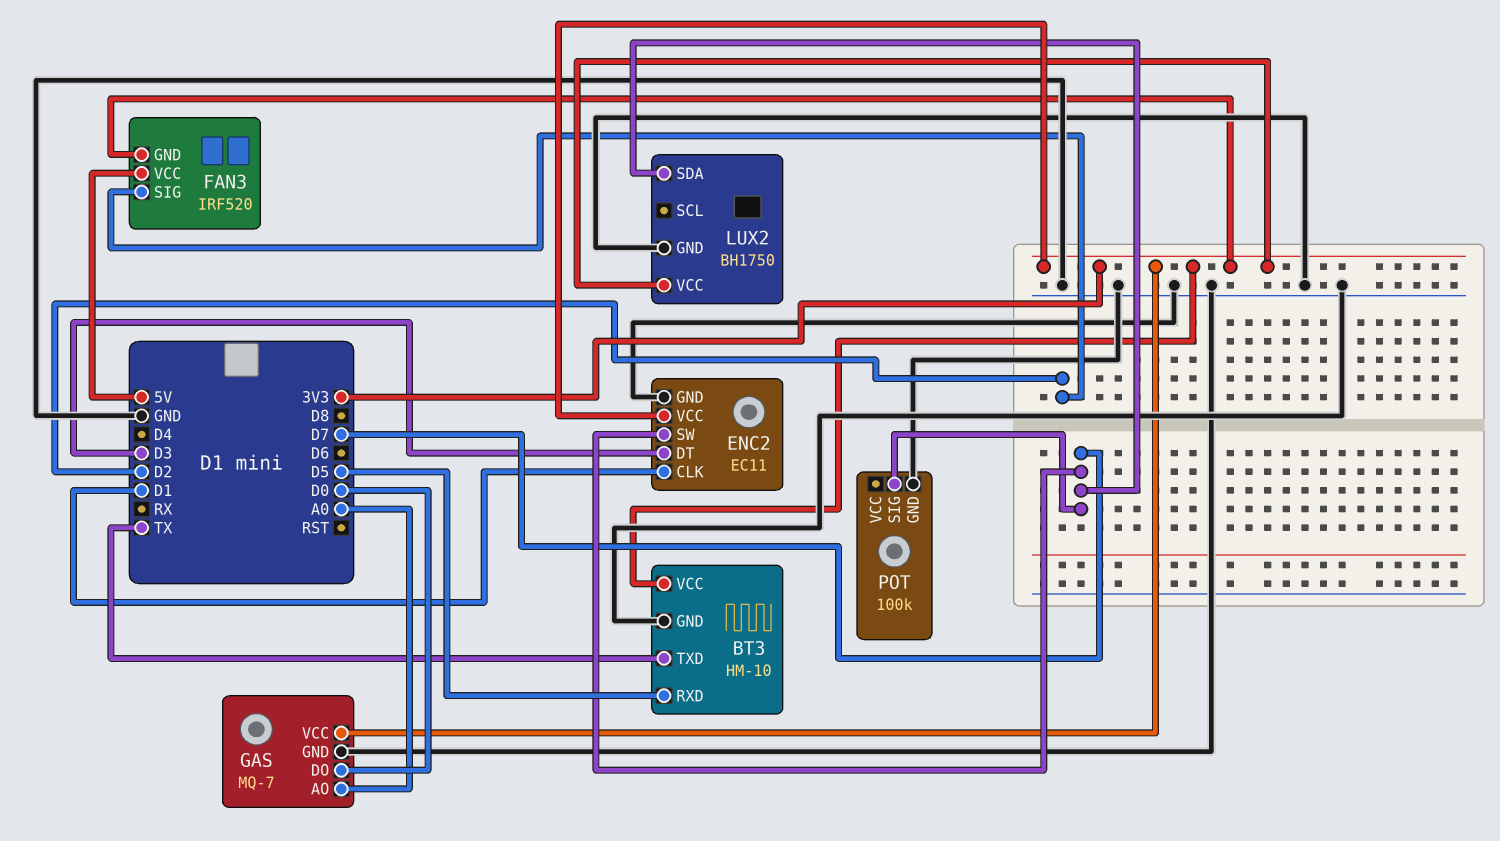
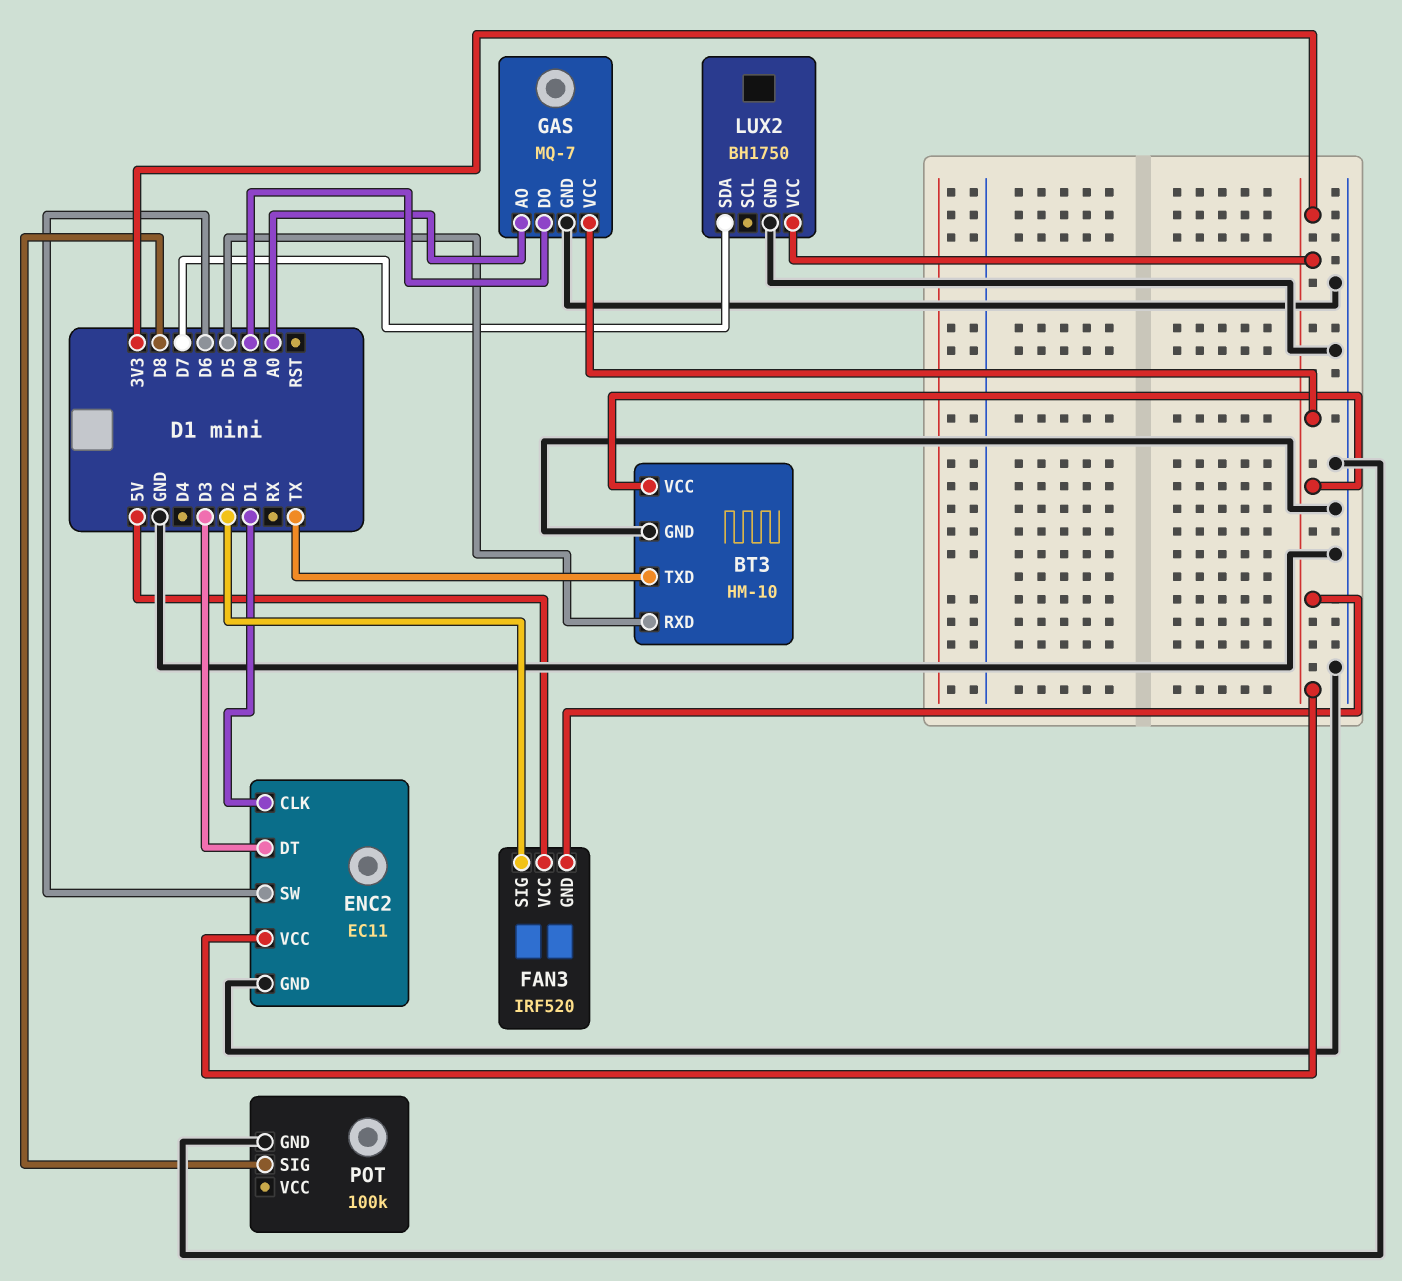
ENC2 pin SW: D7 -> D6
POT pin SIG: D7 -> D8

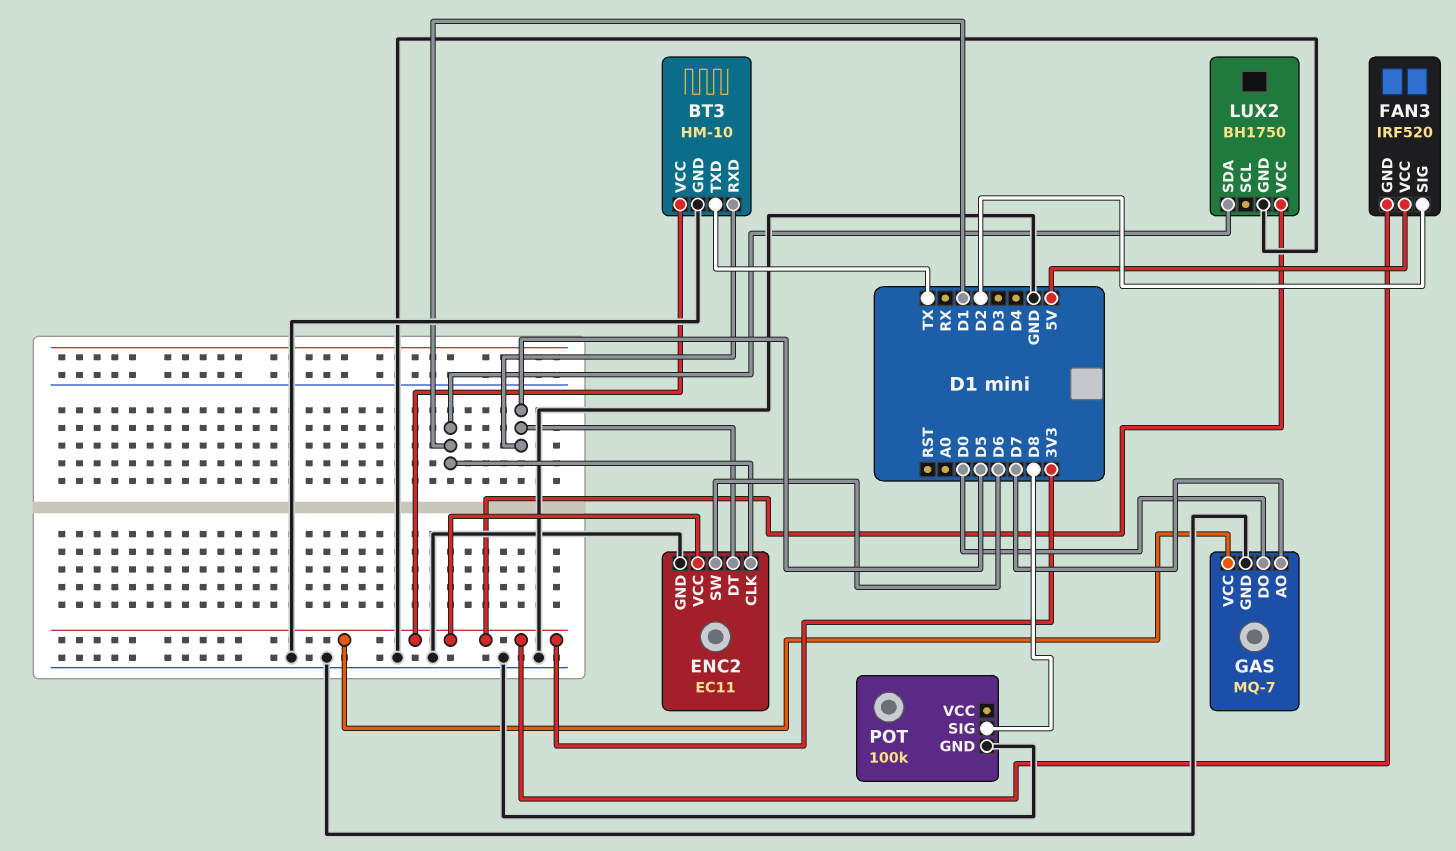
ENC2 pin DT: D3 -> D5
GAS pin AO: A0 -> D7
LUX2 pin SDA: D7 -> D1

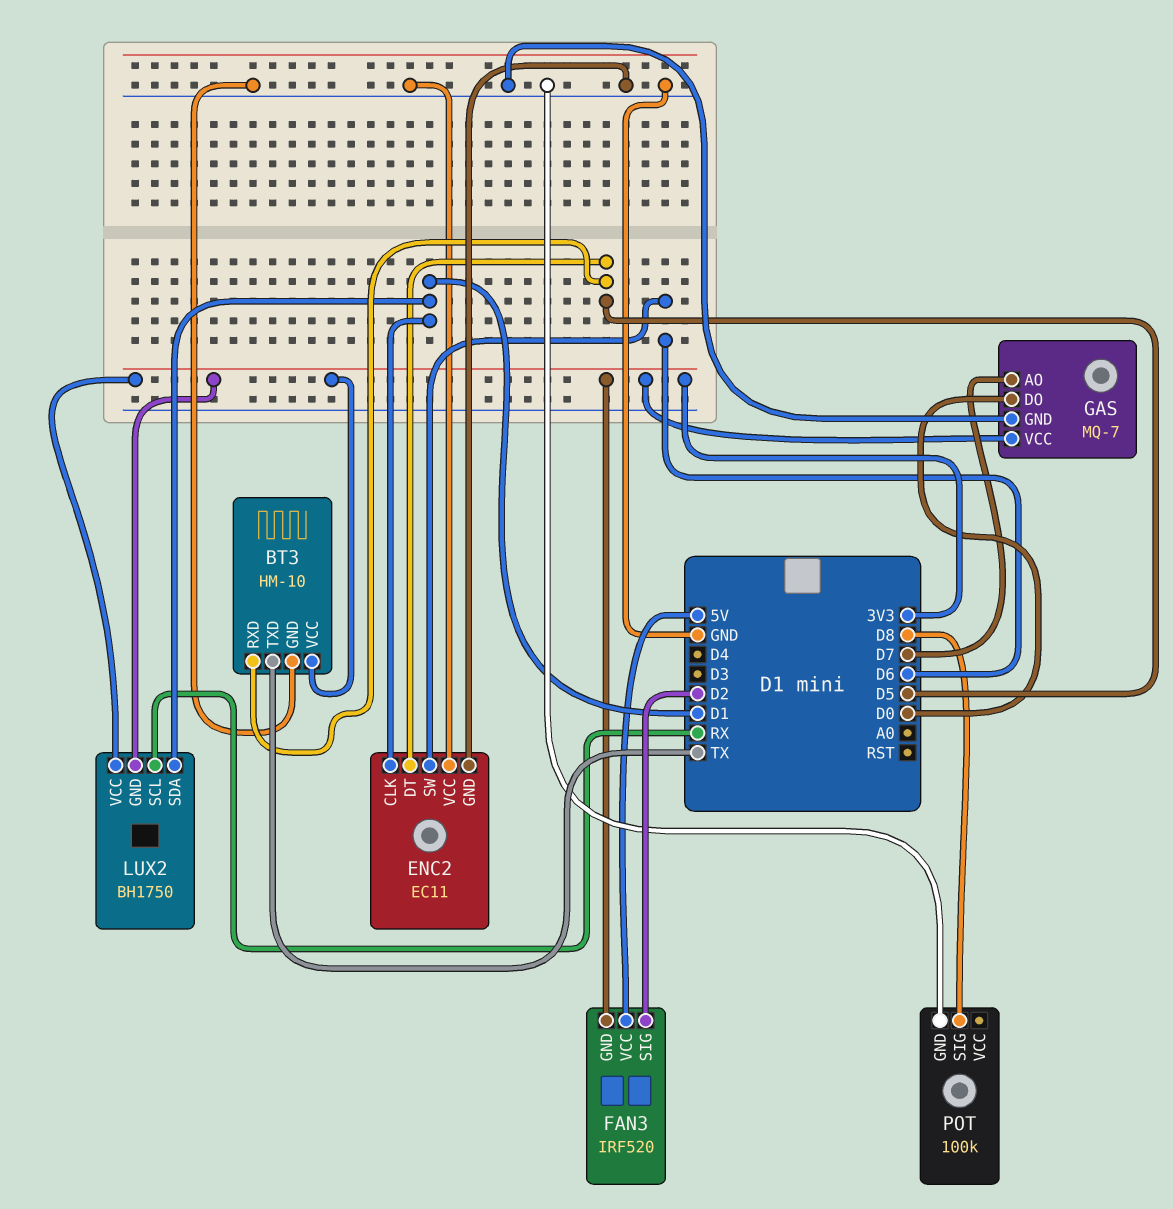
ENC2 pin VCC: 3V3 -> GND
LUX2 pin GND: GND -> 3V3
LUX2 pin SCL: none -> RX

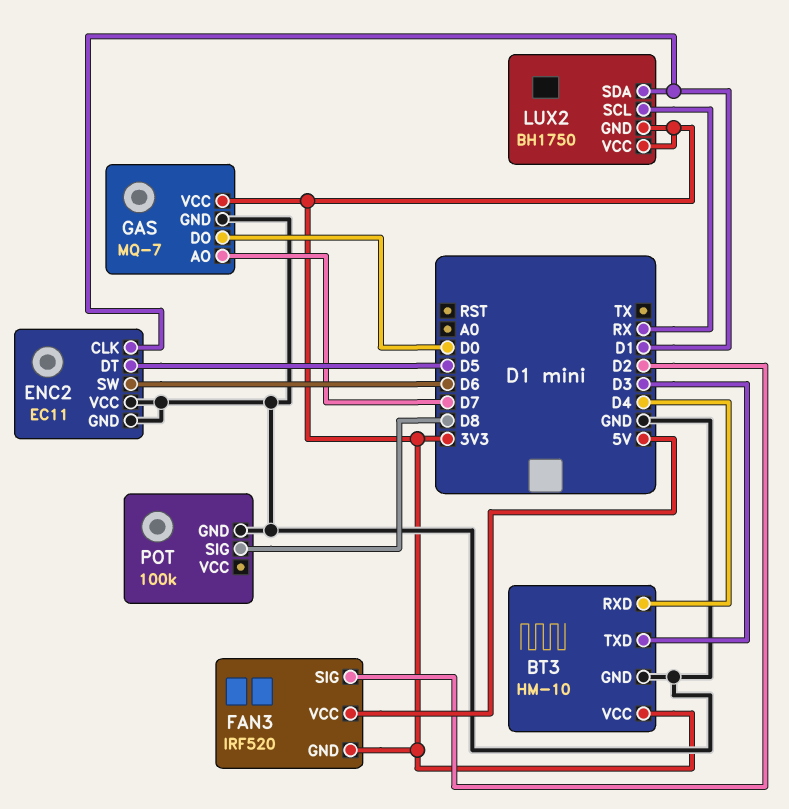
BT3 pin RXD: D5 -> D4
BT3 pin TXD: TX -> D3

